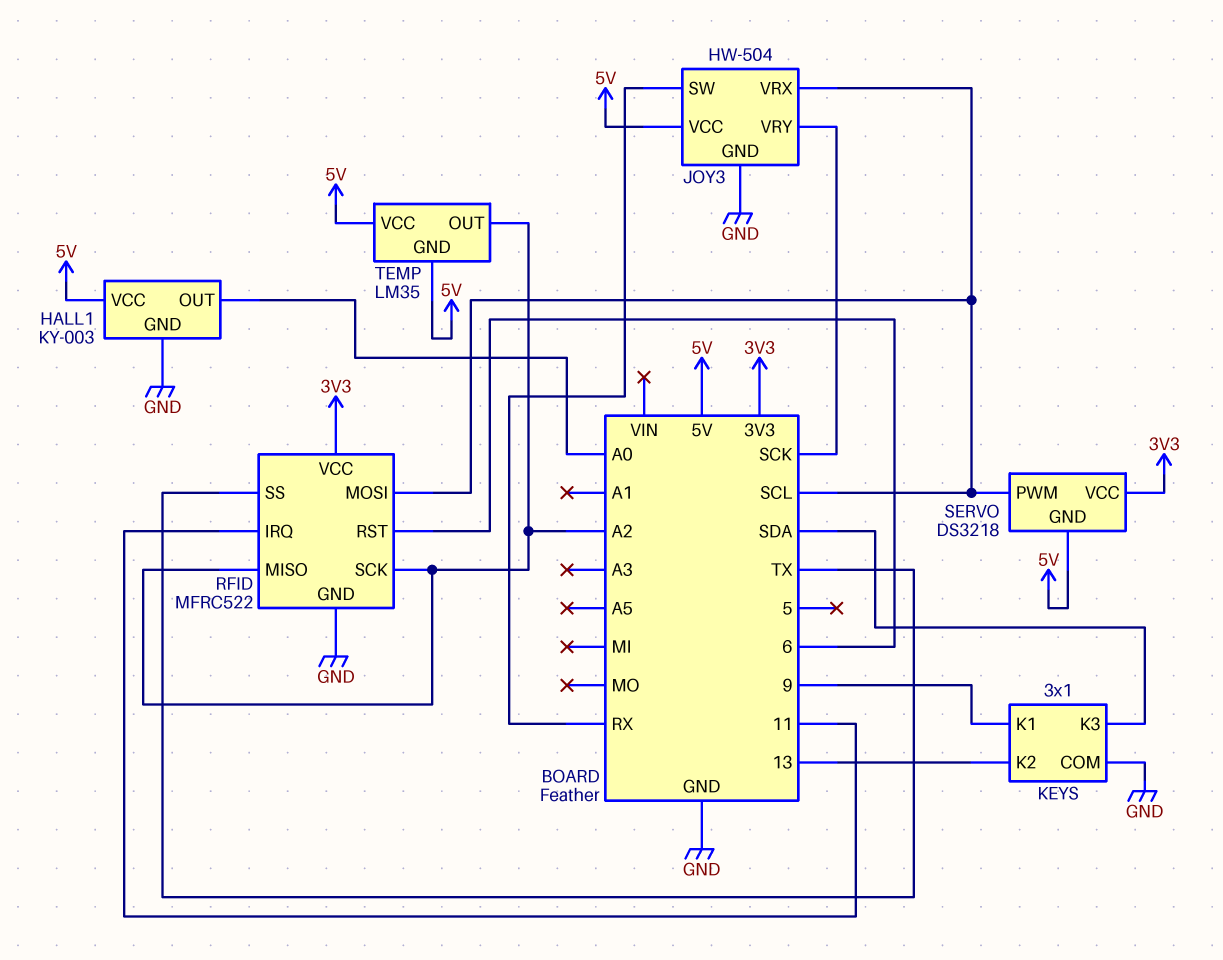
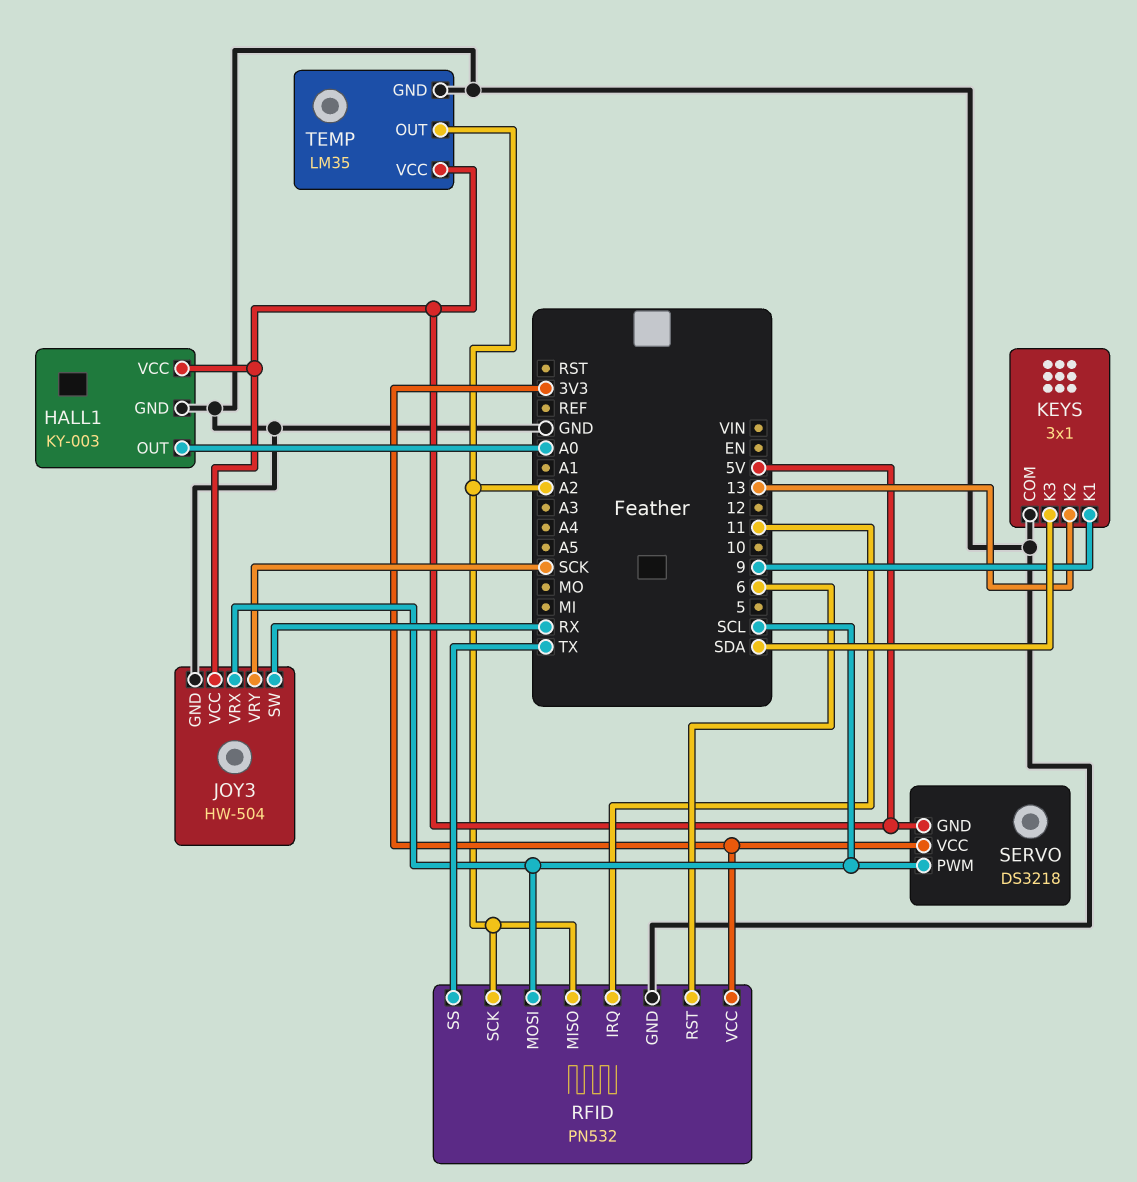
RFID: MFRC522 -> PN532
TEMP pin GND: 5V -> GND

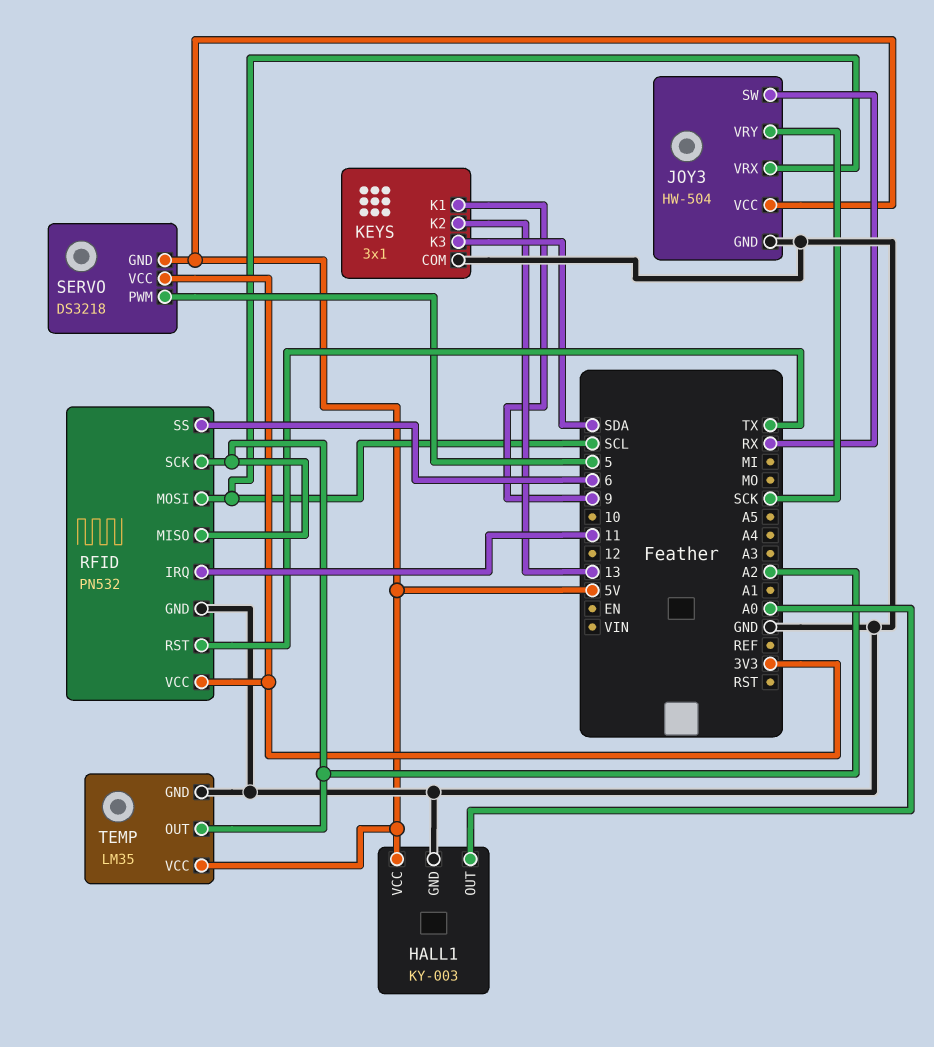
RFID pin RST: 6 -> TX
RFID pin SS: TX -> 6
SERVO pin PWM: SCL -> 5

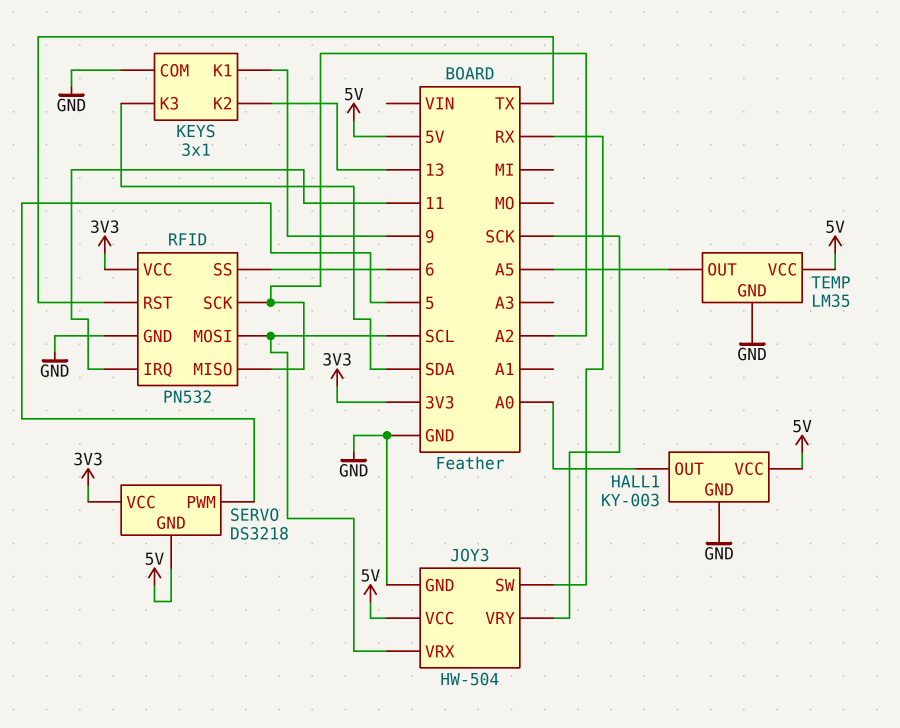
TEMP pin OUT: A2 -> A5

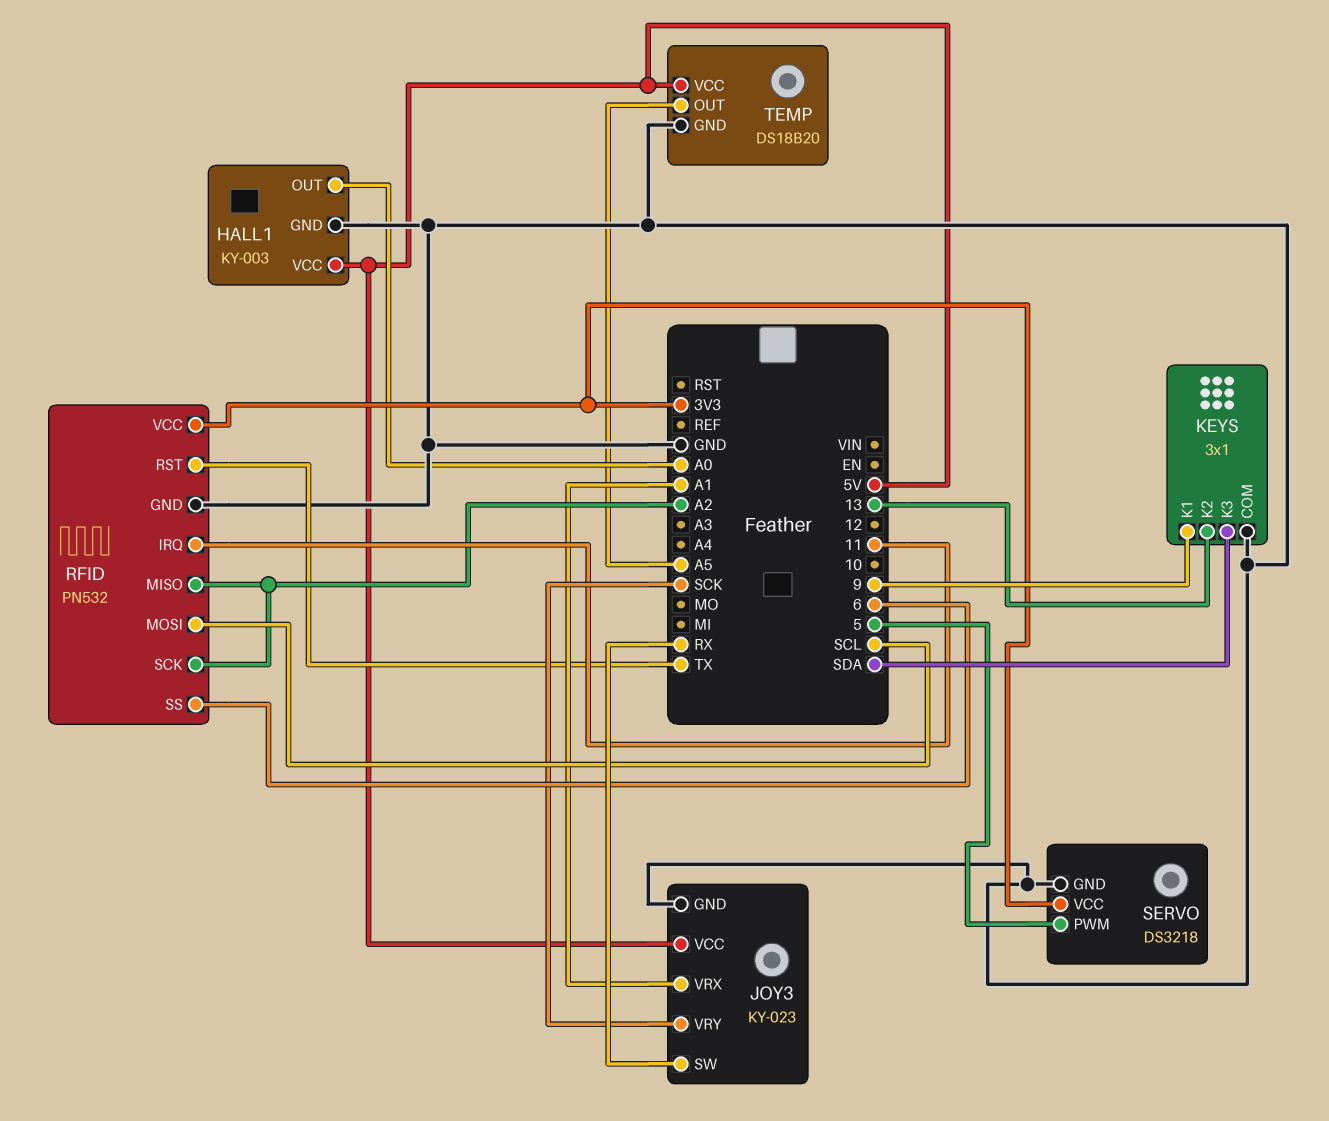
JOY3: HW-504 -> KY-023
JOY3 pin VRX: SCL -> A1
SERVO pin GND: 5V -> GND
TEMP: LM35 -> DS18B20

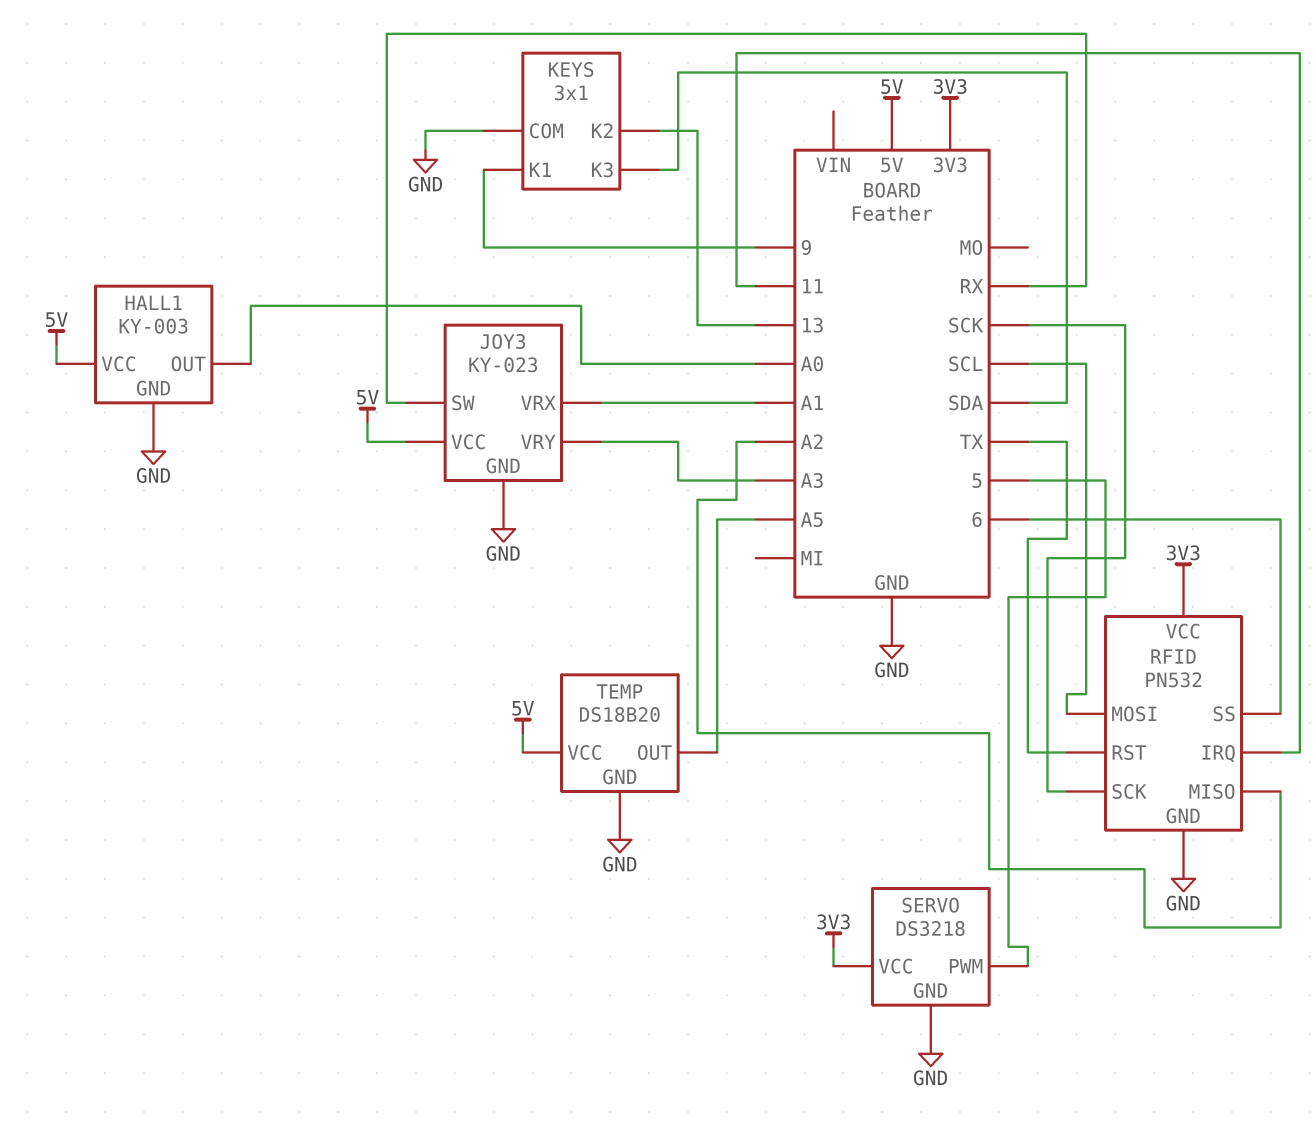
JOY3 pin VRY: SCK -> A3
RFID pin SCK: A2 -> SCK

